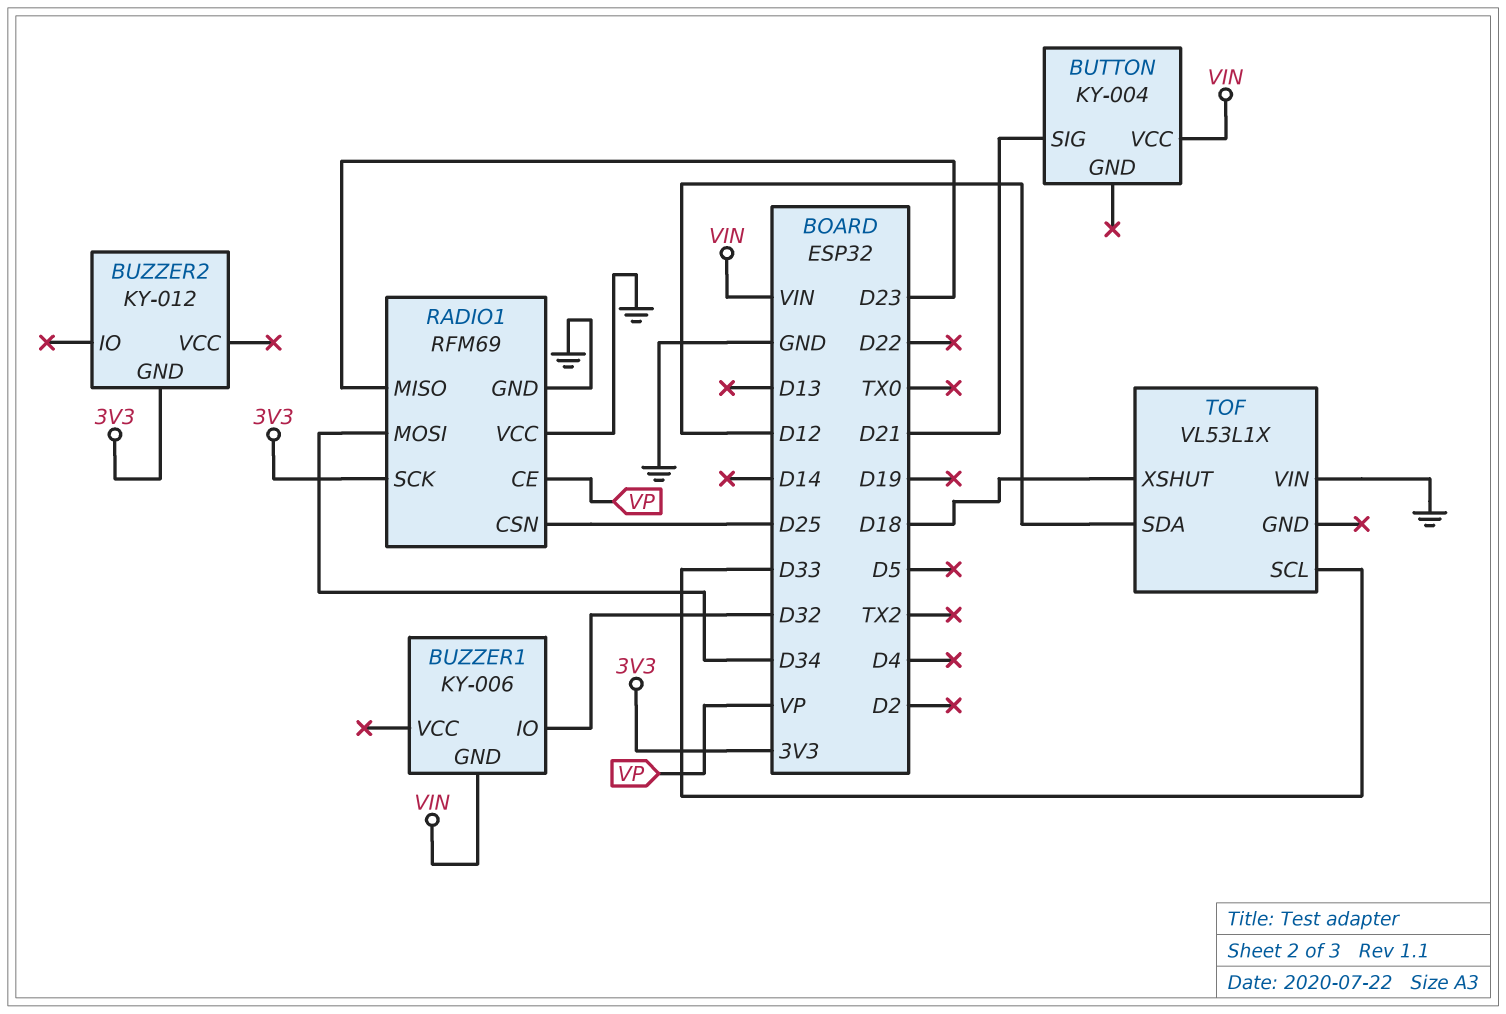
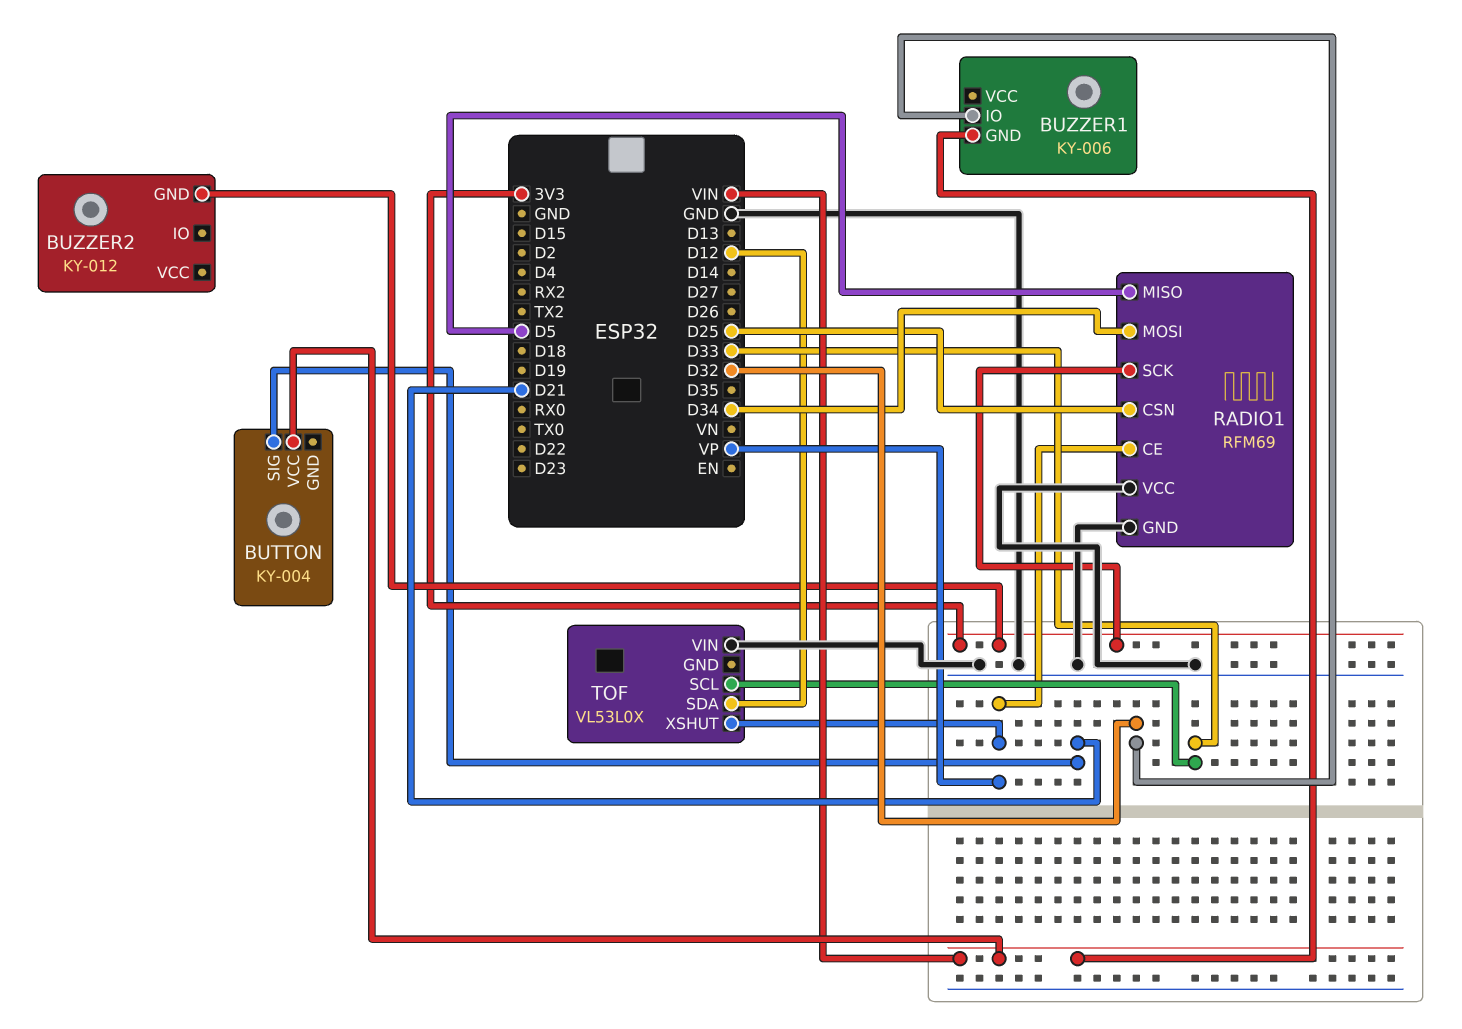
RADIO1 pin MISO: D23 -> D5
TOF: VL53L1X -> VL53L0X
TOF pin XSHUT: D18 -> VP

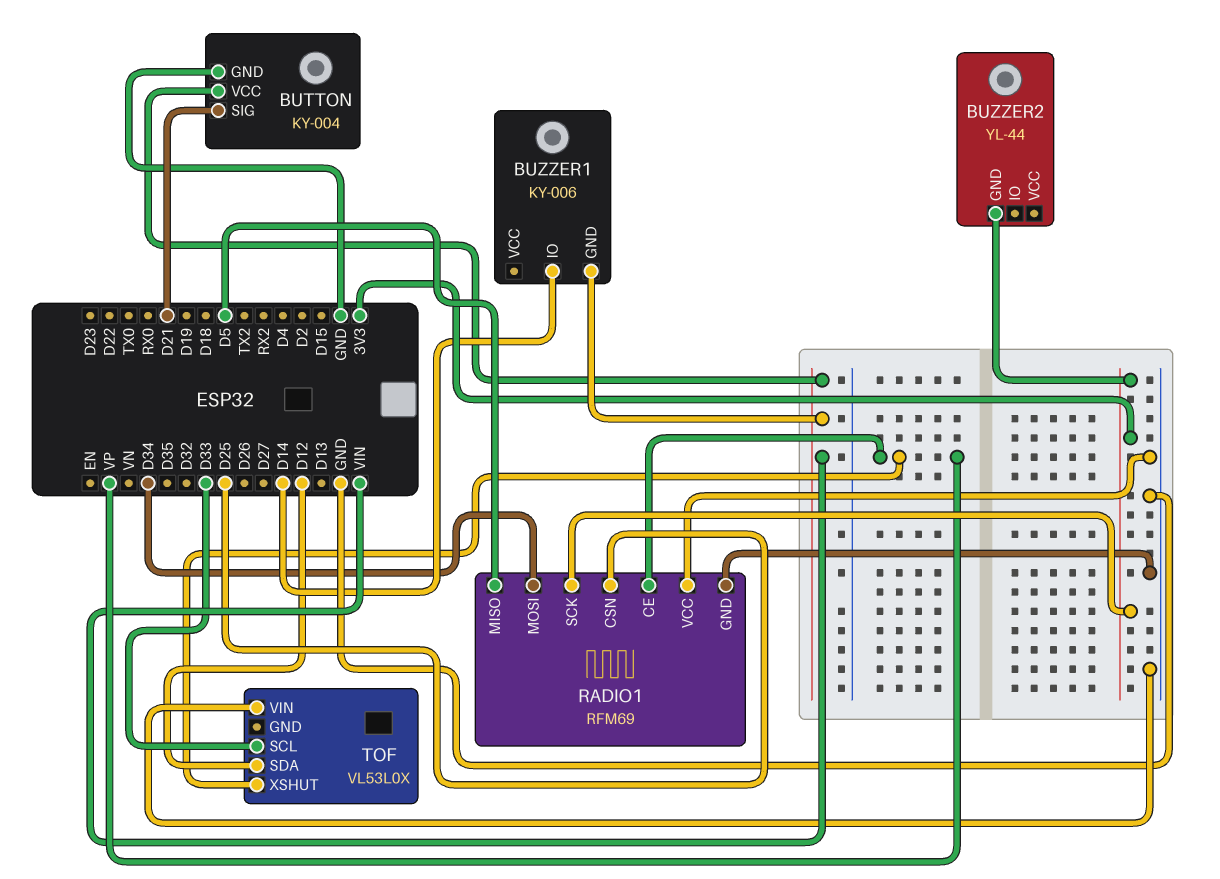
BUTTON pin GND: none -> GND
BUZZER1 pin IO: D32 -> D14
BUZZER2: KY-012 -> YL-44

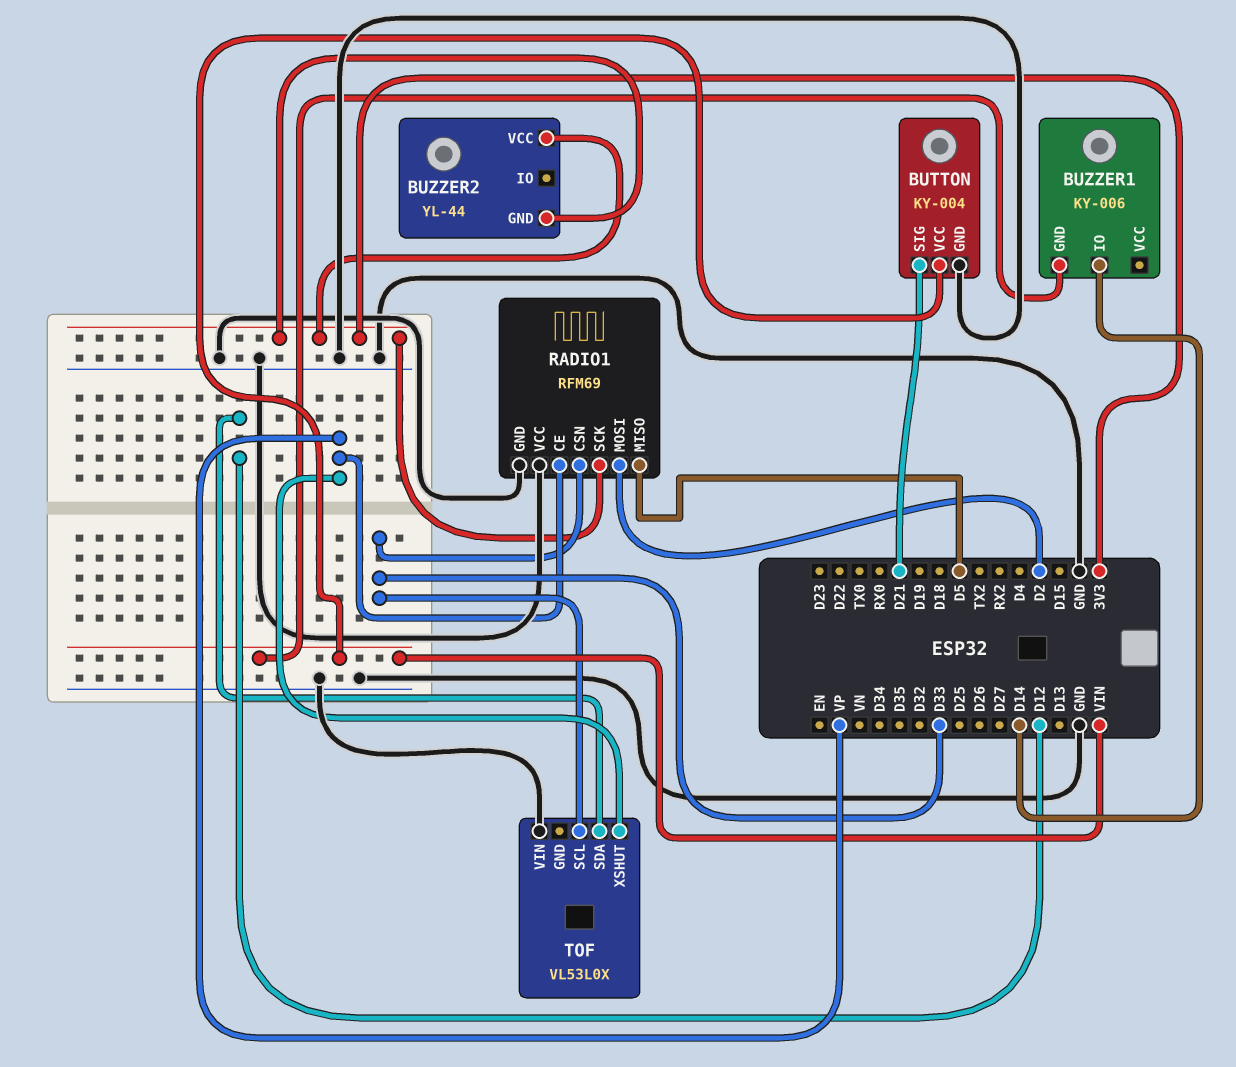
BUZZER2 pin VCC: none -> 3V3
RADIO1 pin CSN: D25 -> D33
RADIO1 pin MOSI: D34 -> D2

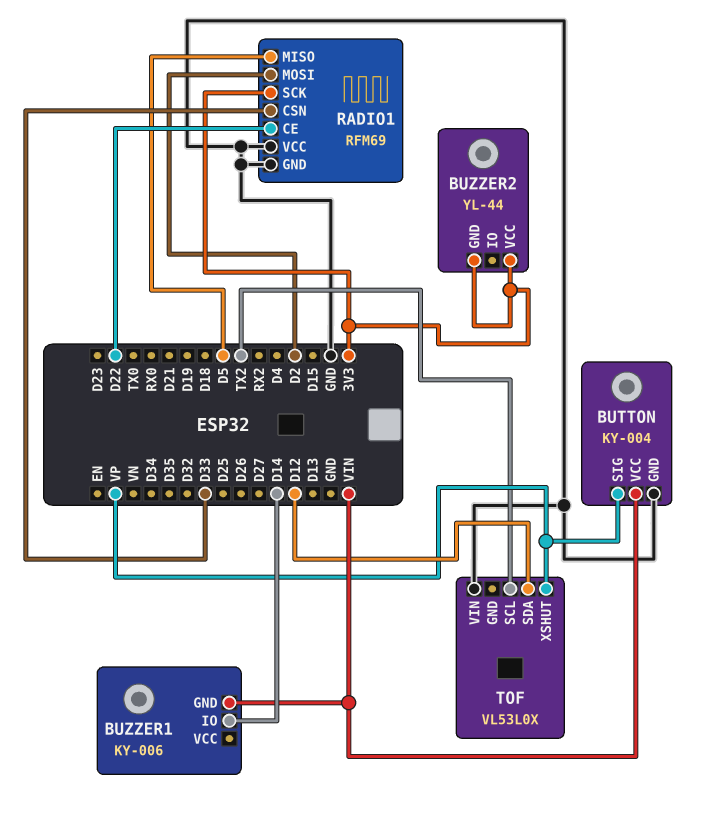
BUTTON pin SIG: D21 -> VP
RADIO1 pin CE: VP -> D22
TOF pin SCL: D33 -> TX2

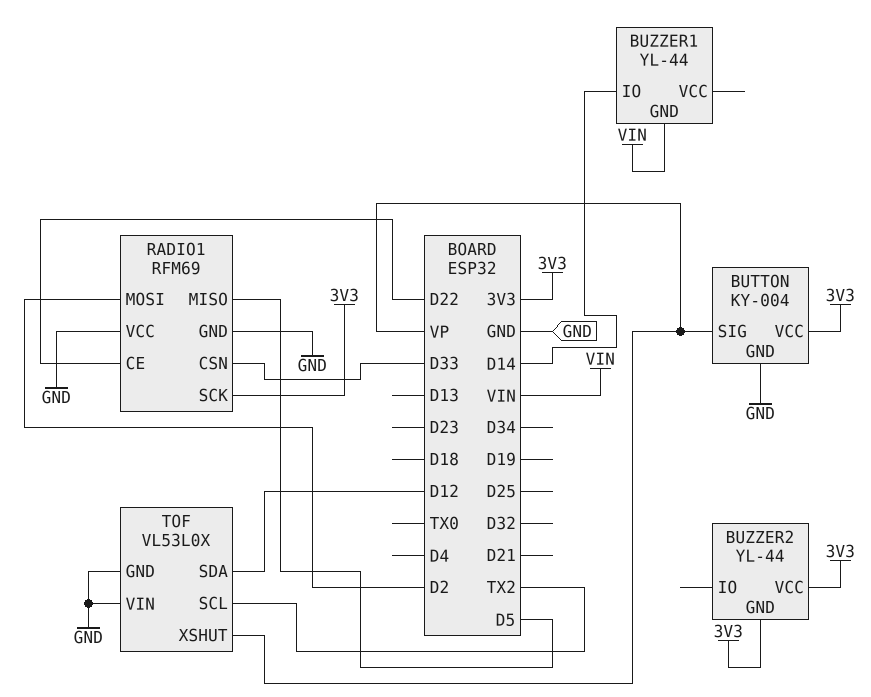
BUTTON pin VCC: VIN -> 3V3
BUZZER1: KY-006 -> YL-44
TOF pin GND: none -> GND

